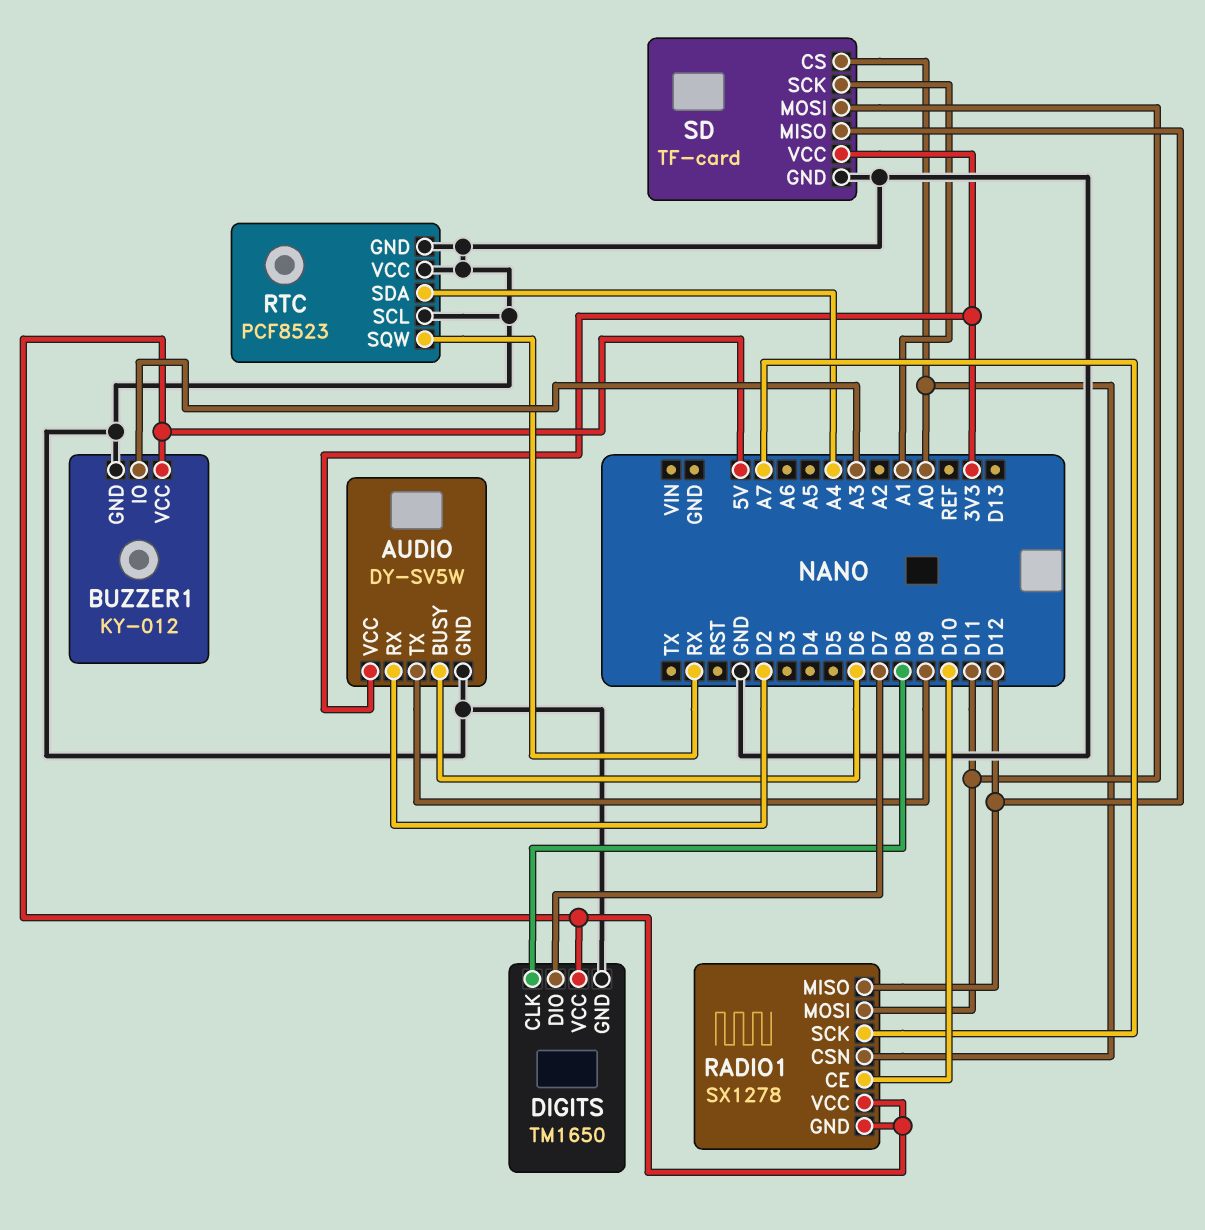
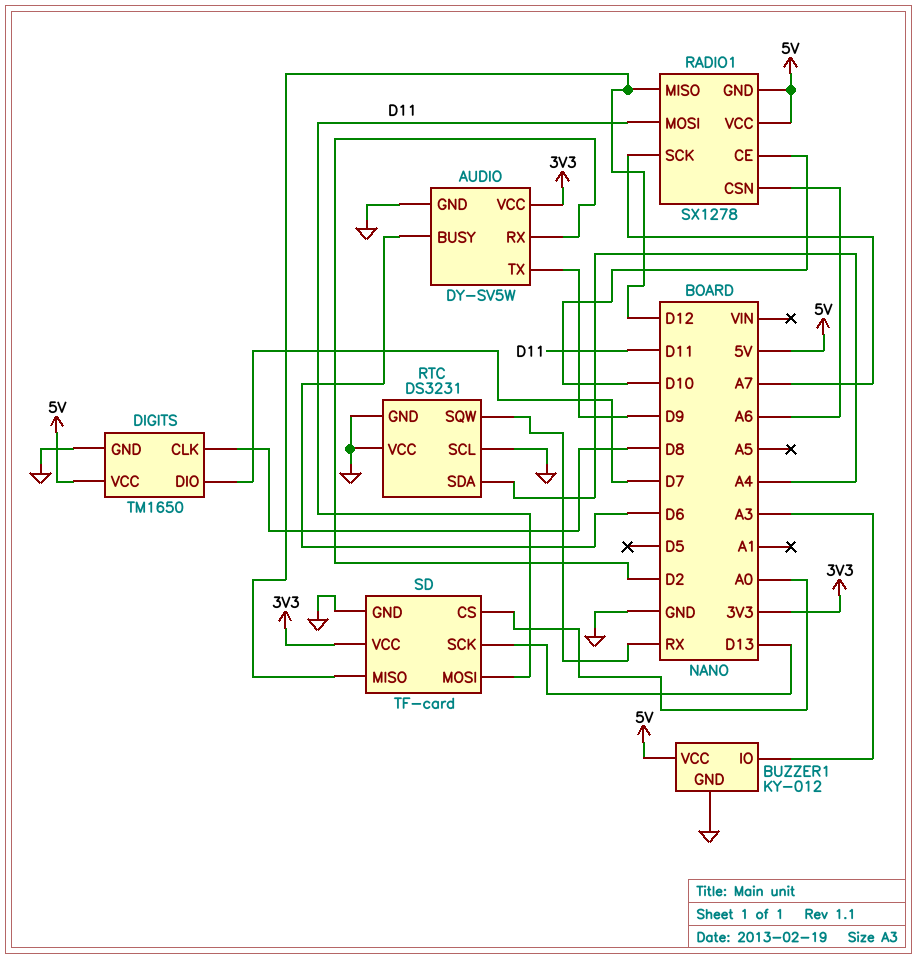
RADIO1 pin CSN: A0 -> A6
RTC: PCF8523 -> DS3231
SD pin SCK: A1 -> D13

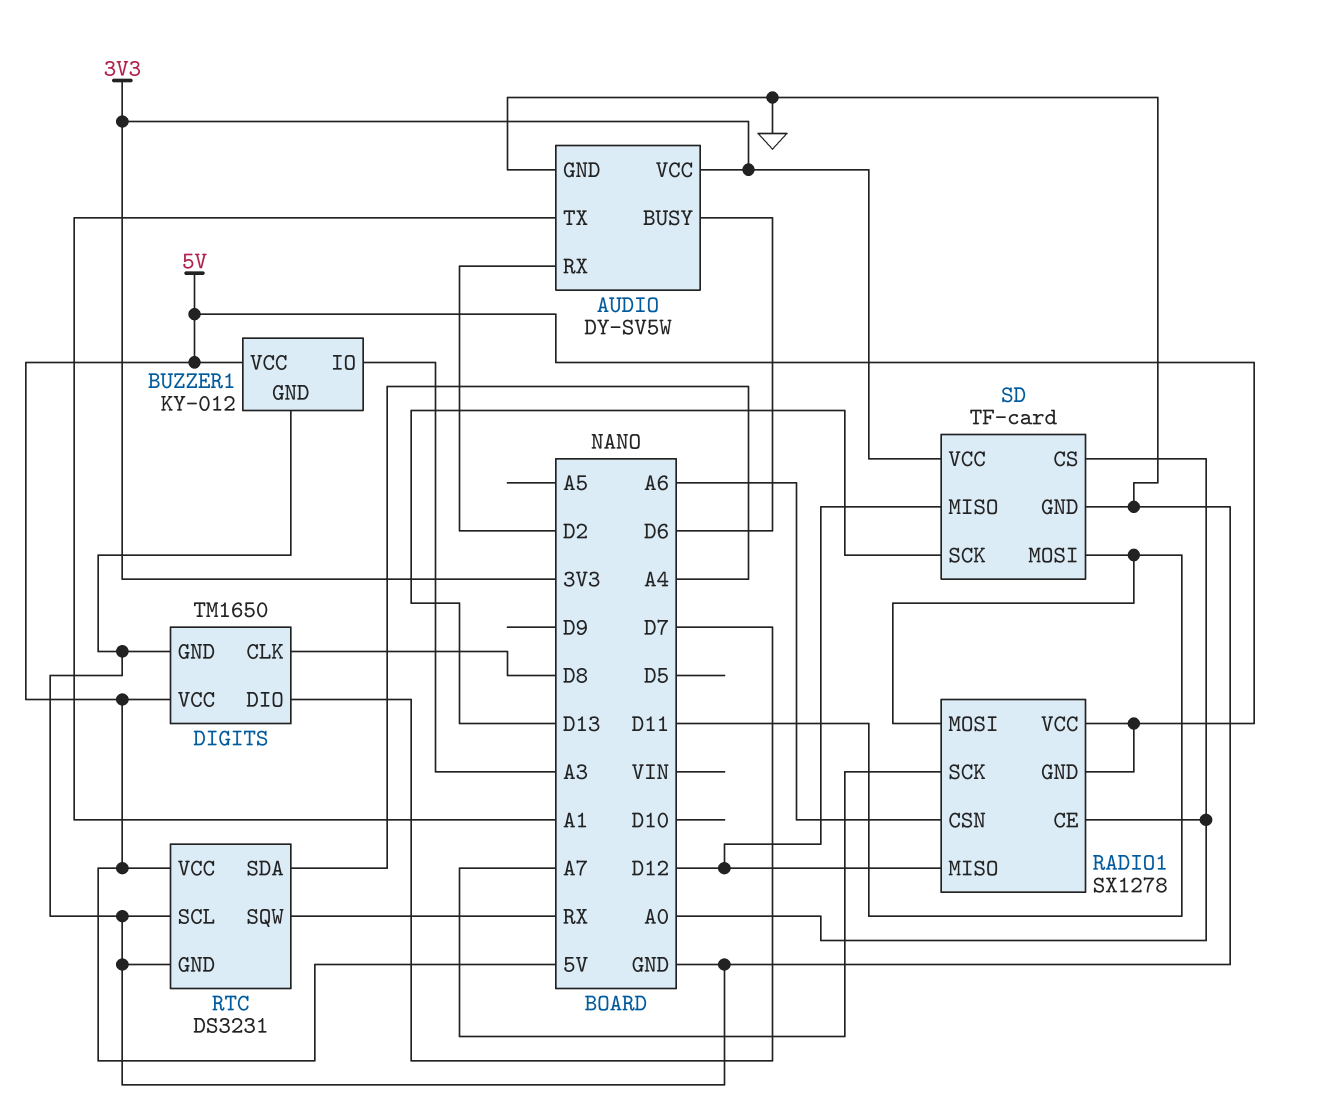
AUDIO pin TX: D9 -> A1
RADIO1 pin CE: D10 -> A0
RTC pin VCC: GND -> 5V

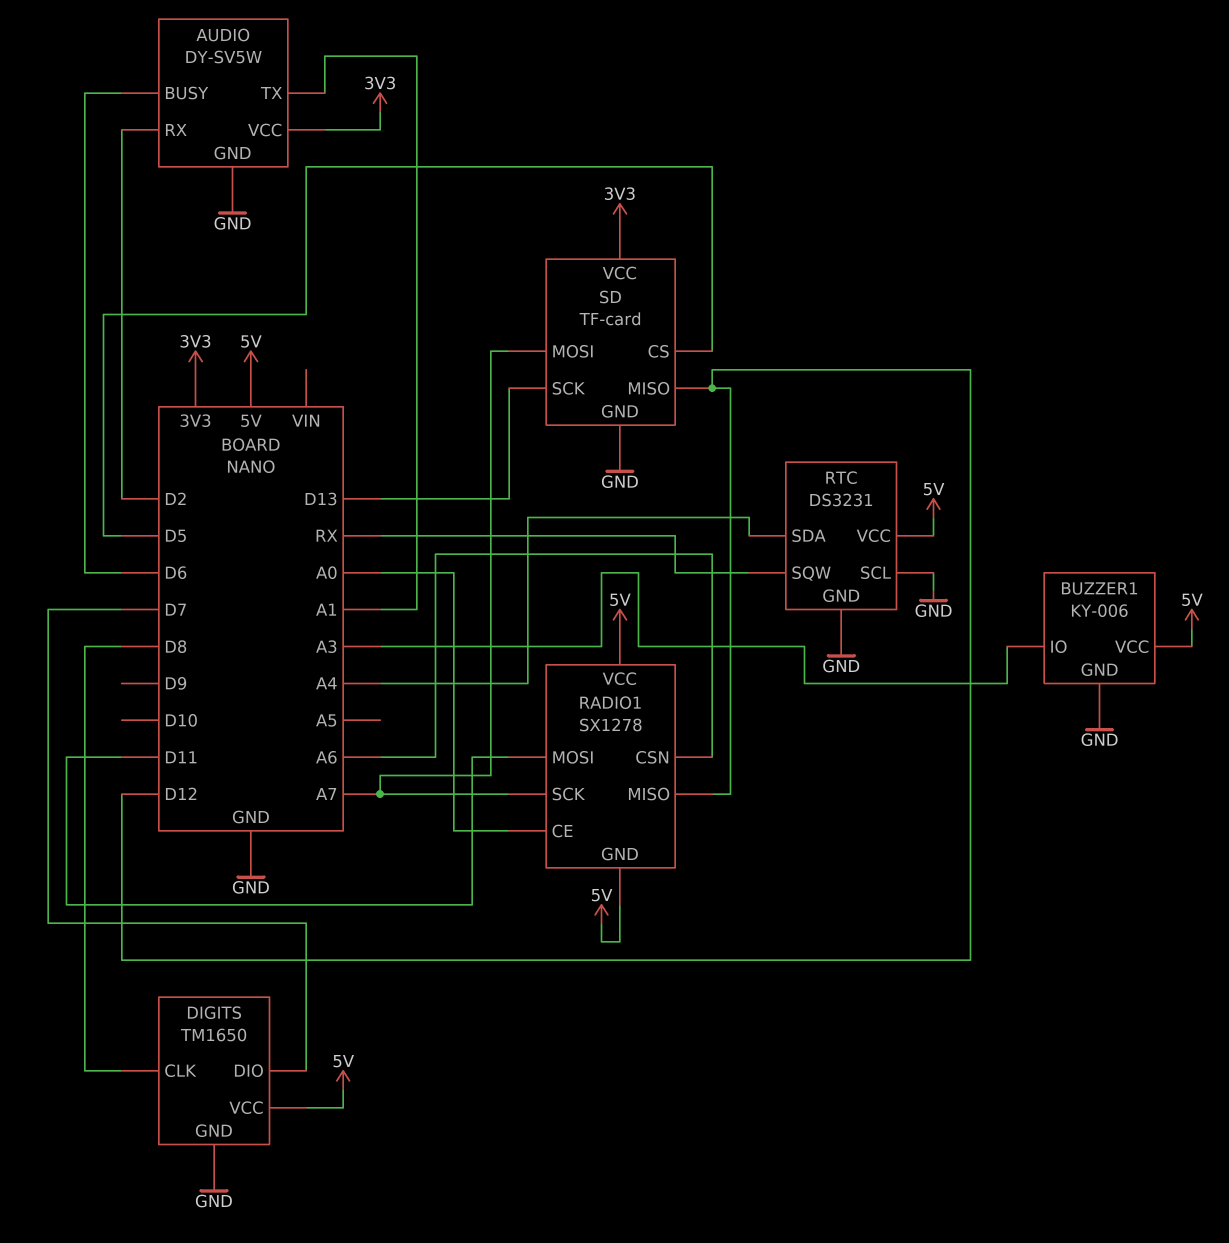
BUZZER1: KY-012 -> KY-006
SD pin CS: A0 -> D5
SD pin MOSI: D11 -> A7

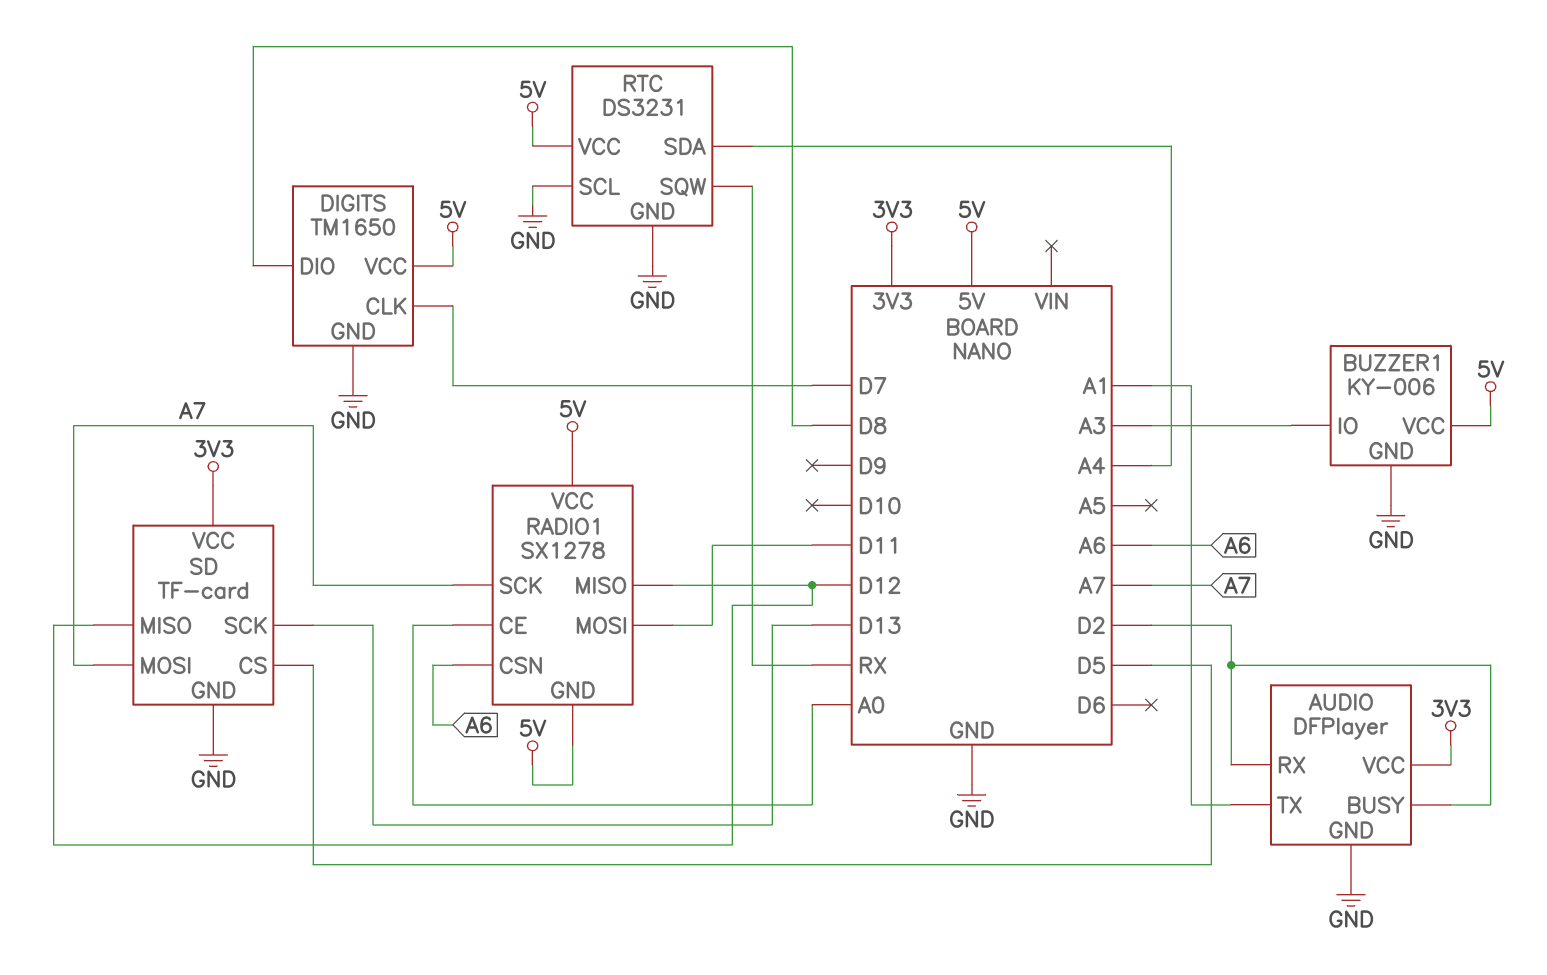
AUDIO: DY-SV5W -> DFPlayer
AUDIO pin BUSY: D6 -> D2
DIGITS pin CLK: D8 -> D7
DIGITS pin DIO: D7 -> D8

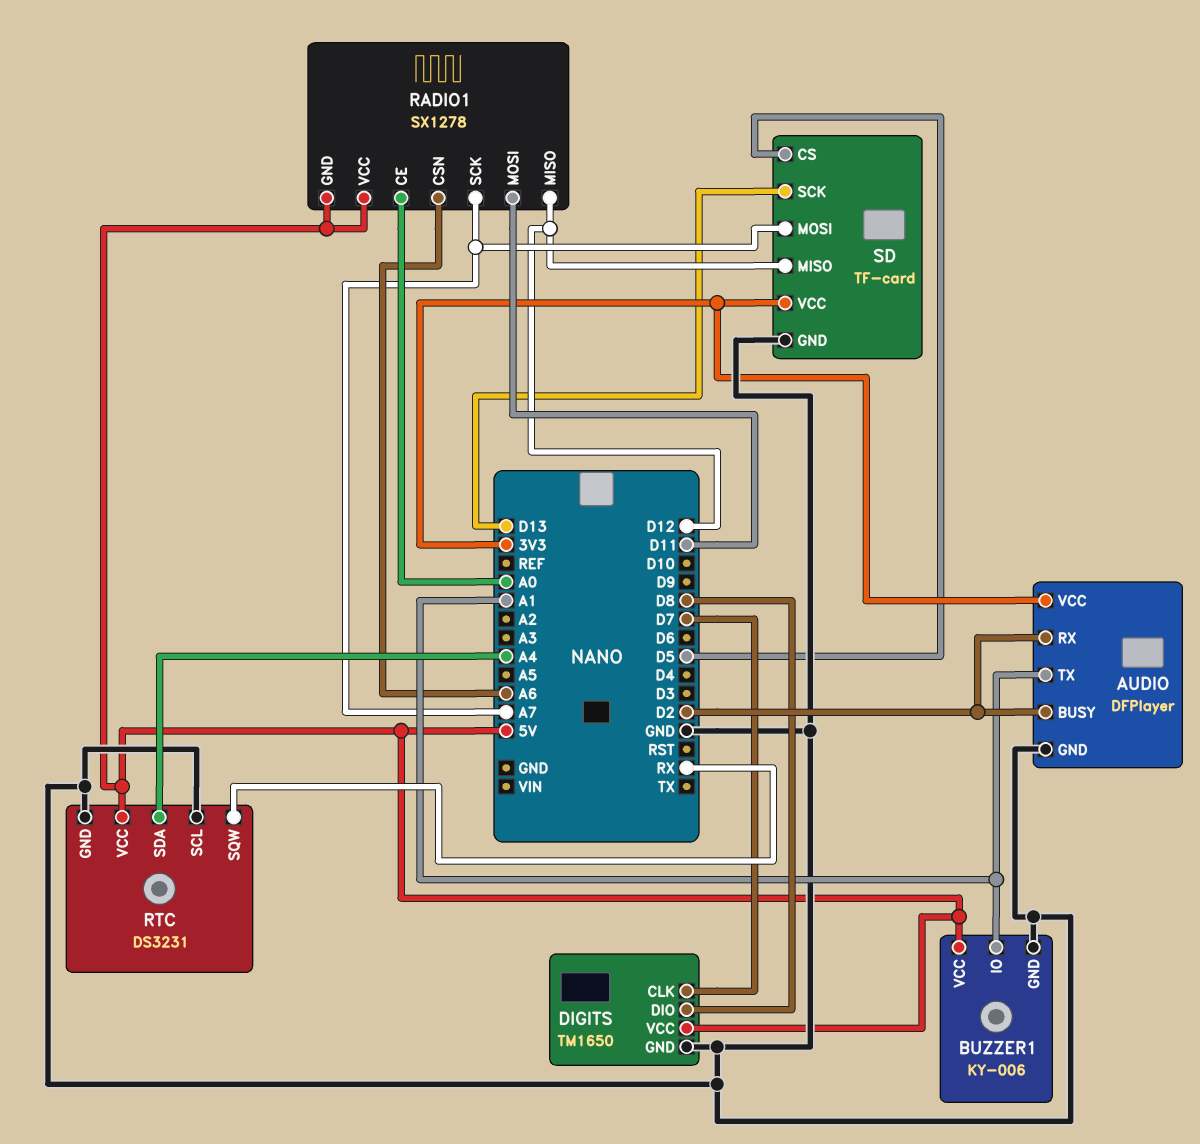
BUZZER1 pin IO: A3 -> A1

